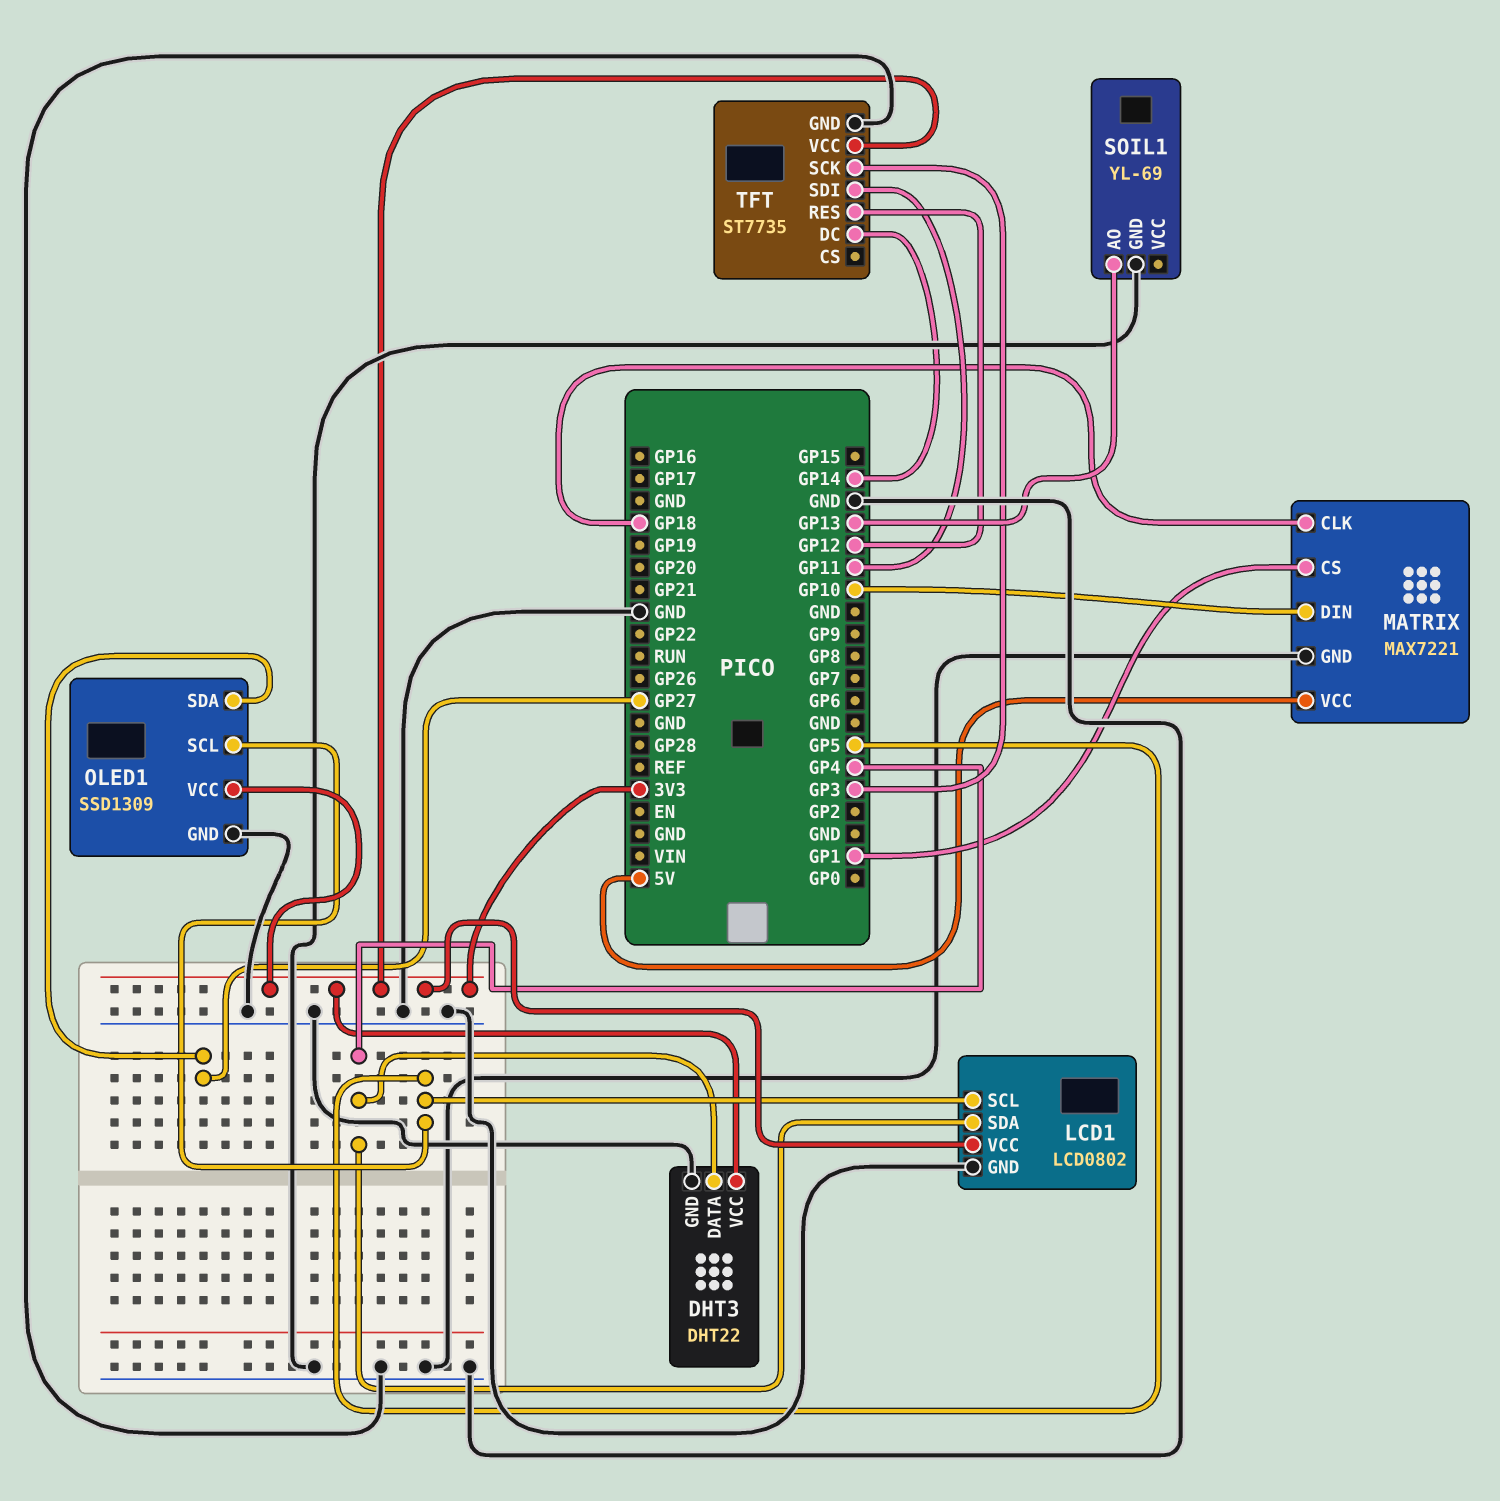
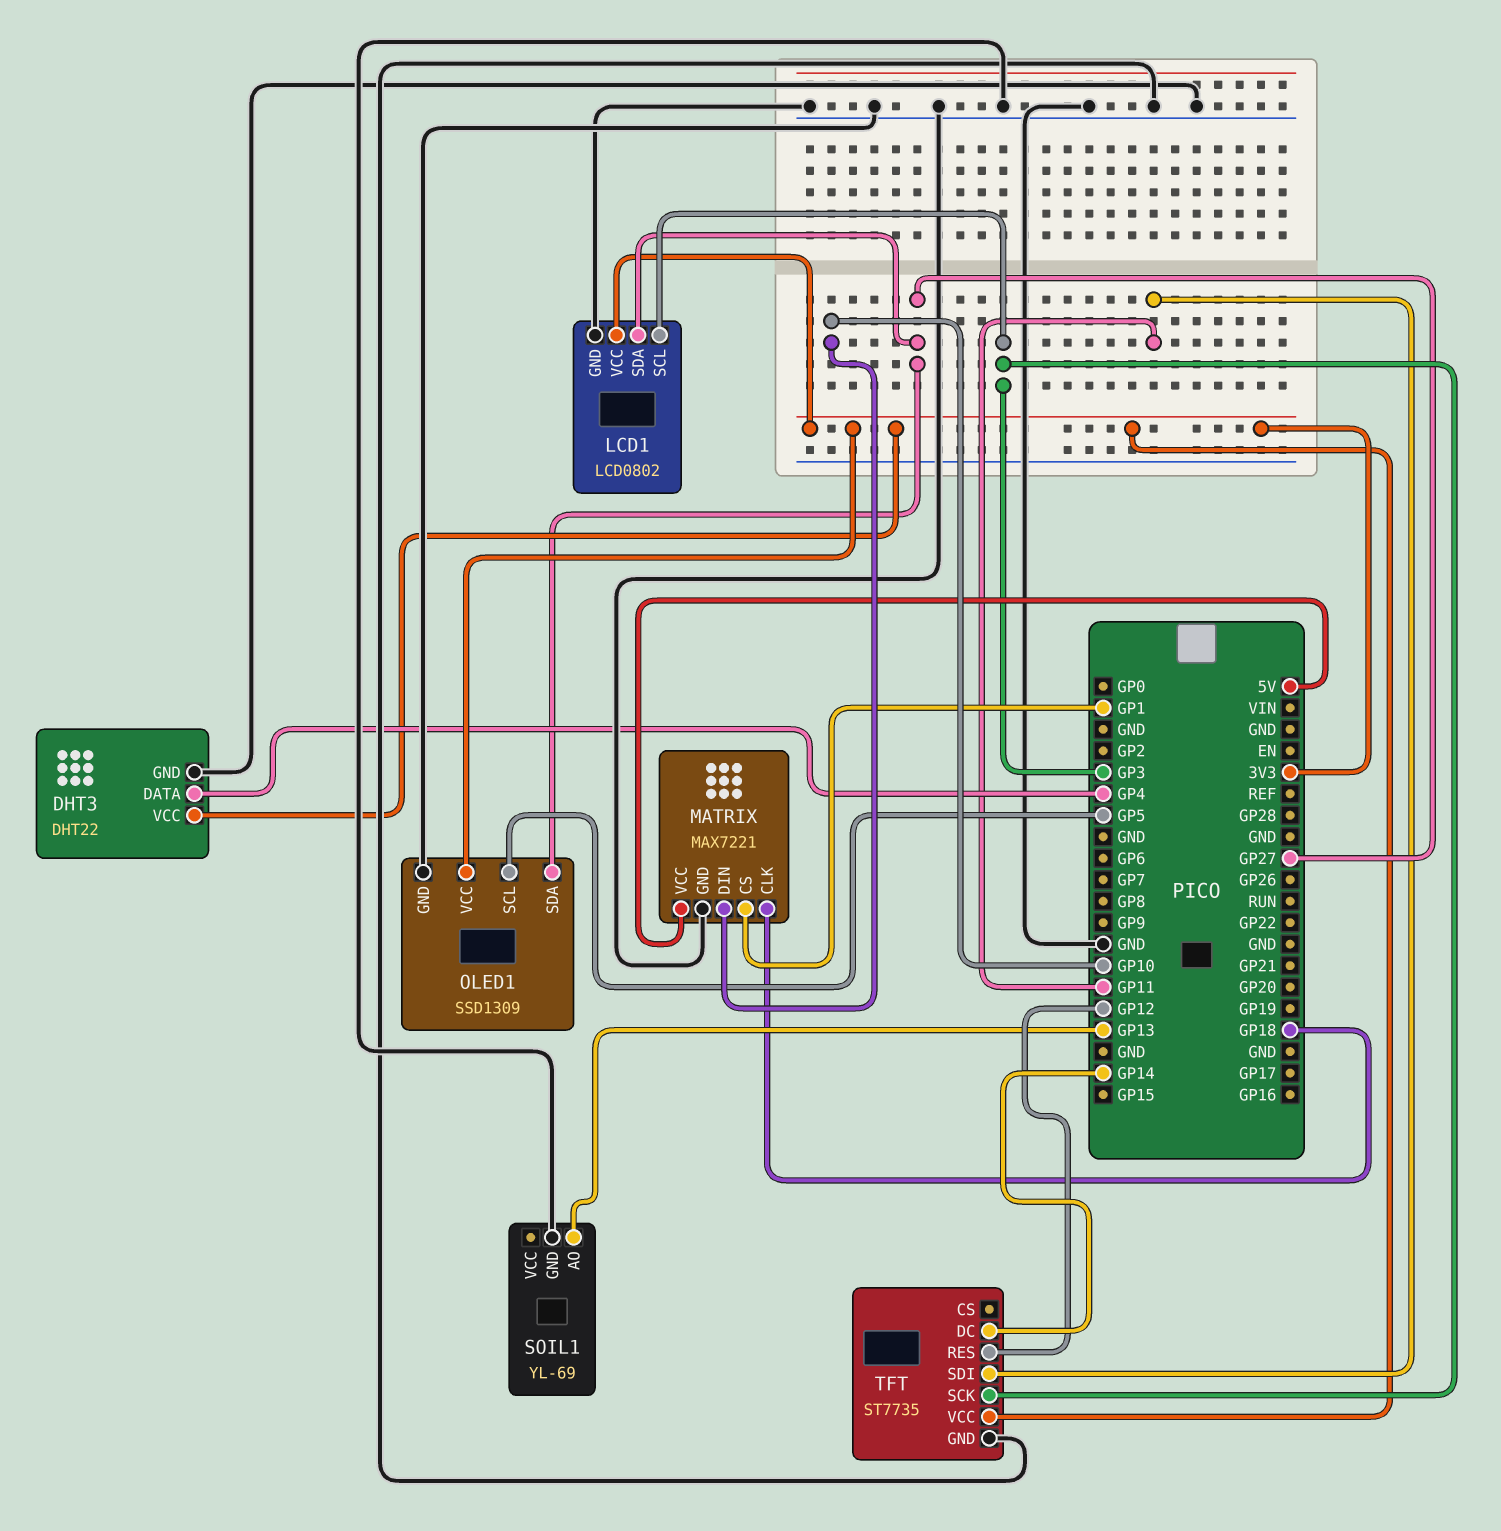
LCD1 pin SCL: GP5 -> GP3
LCD1 pin SDA: GP4 -> GP27

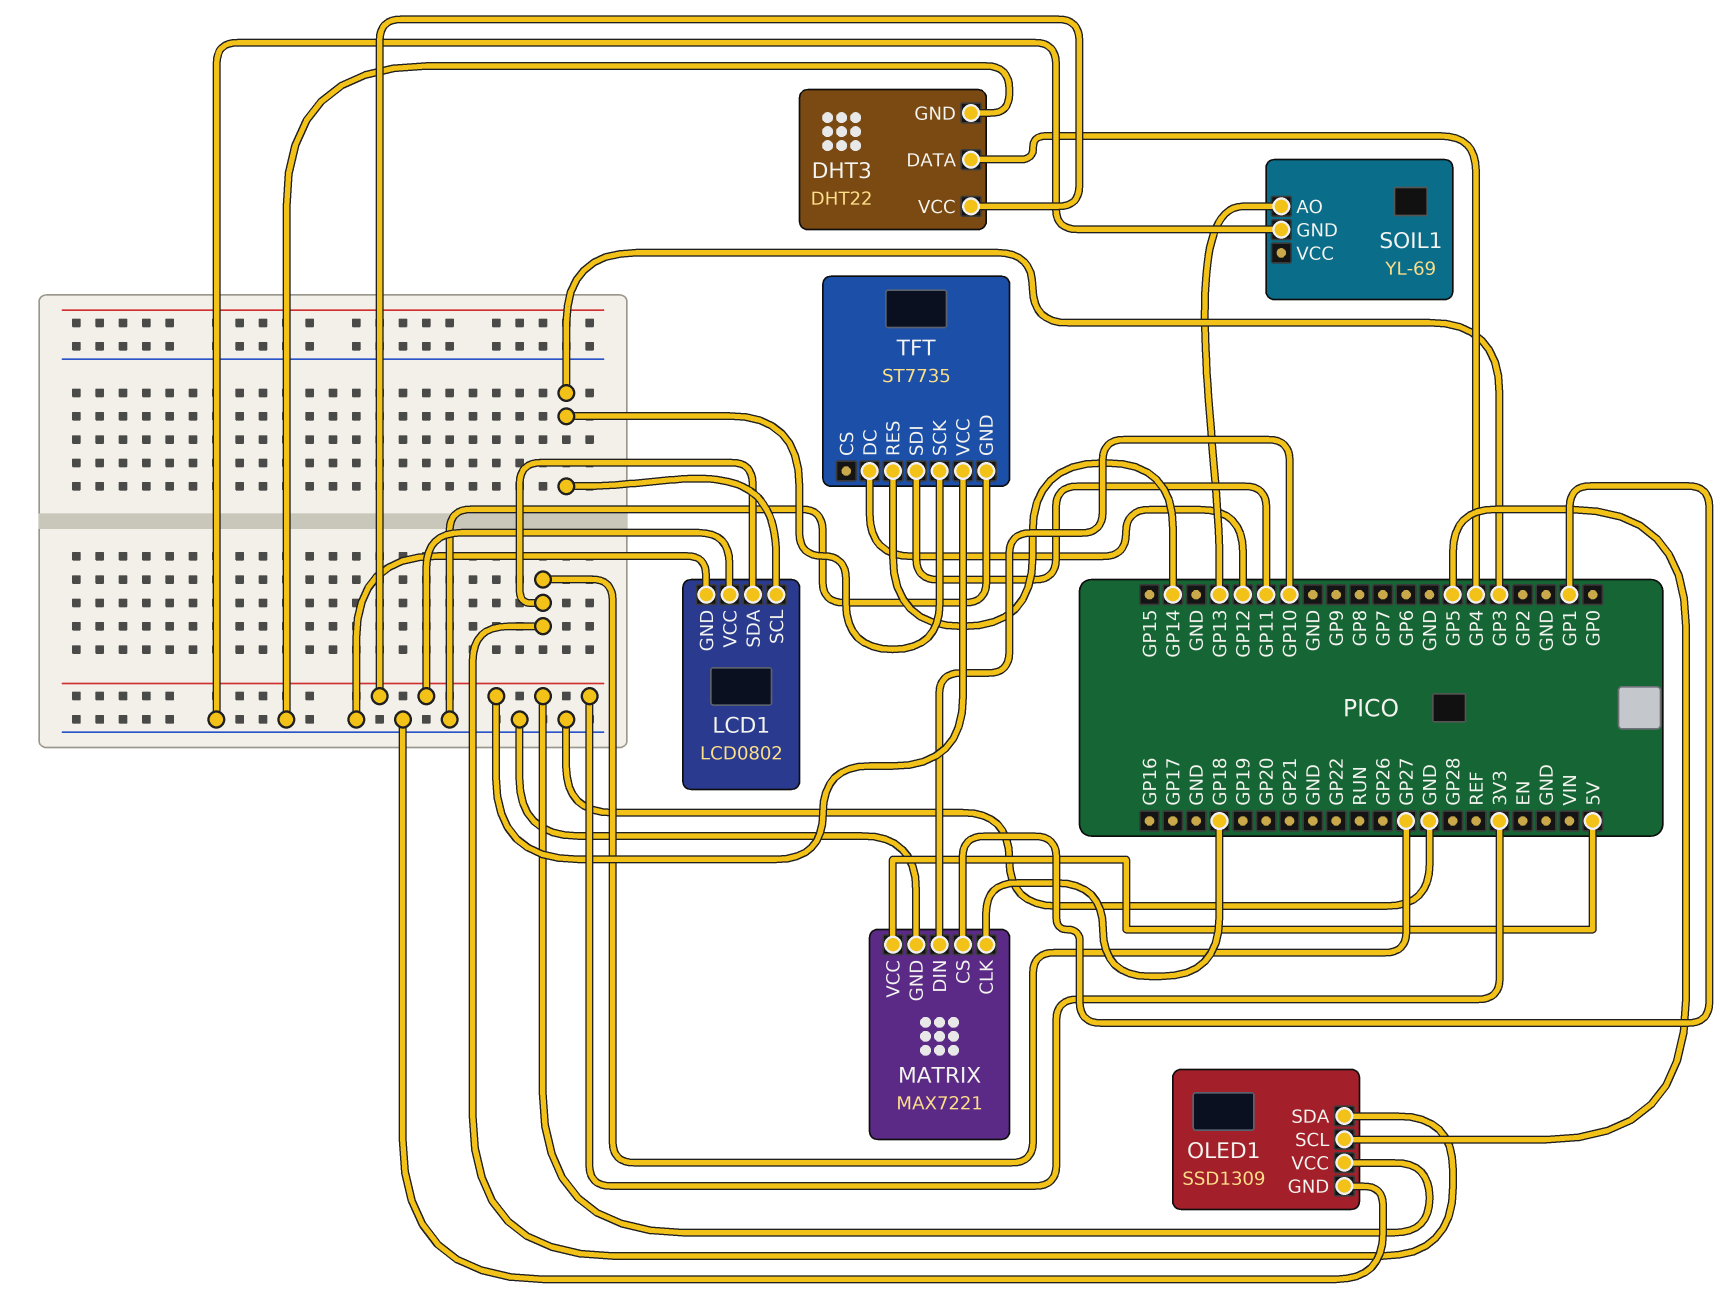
TFT pin DC: GP14 -> GP12
TFT pin RES: GP12 -> GP14

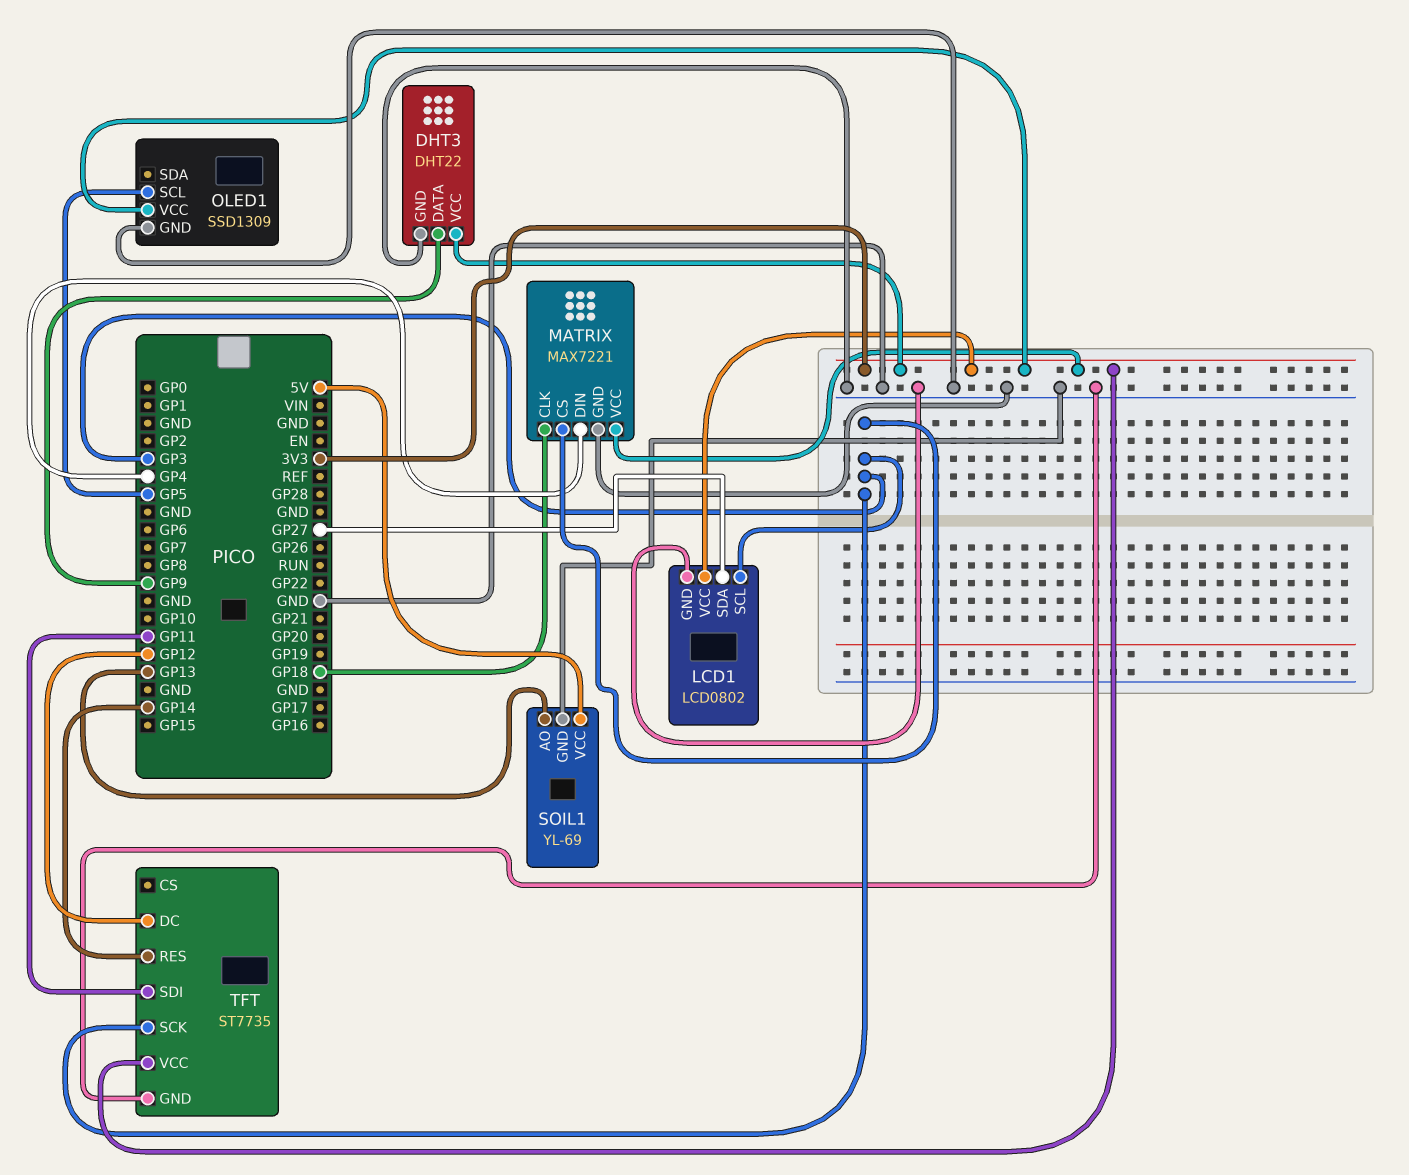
DHT3 pin DATA: GP4 -> GP9
MATRIX pin CS: GP1 -> GP3
MATRIX pin DIN: GP10 -> GP4
MATRIX pin VCC: 5V -> 3V3
OLED1 pin SDA: GP27 -> none
SOIL1 pin VCC: none -> 5V

